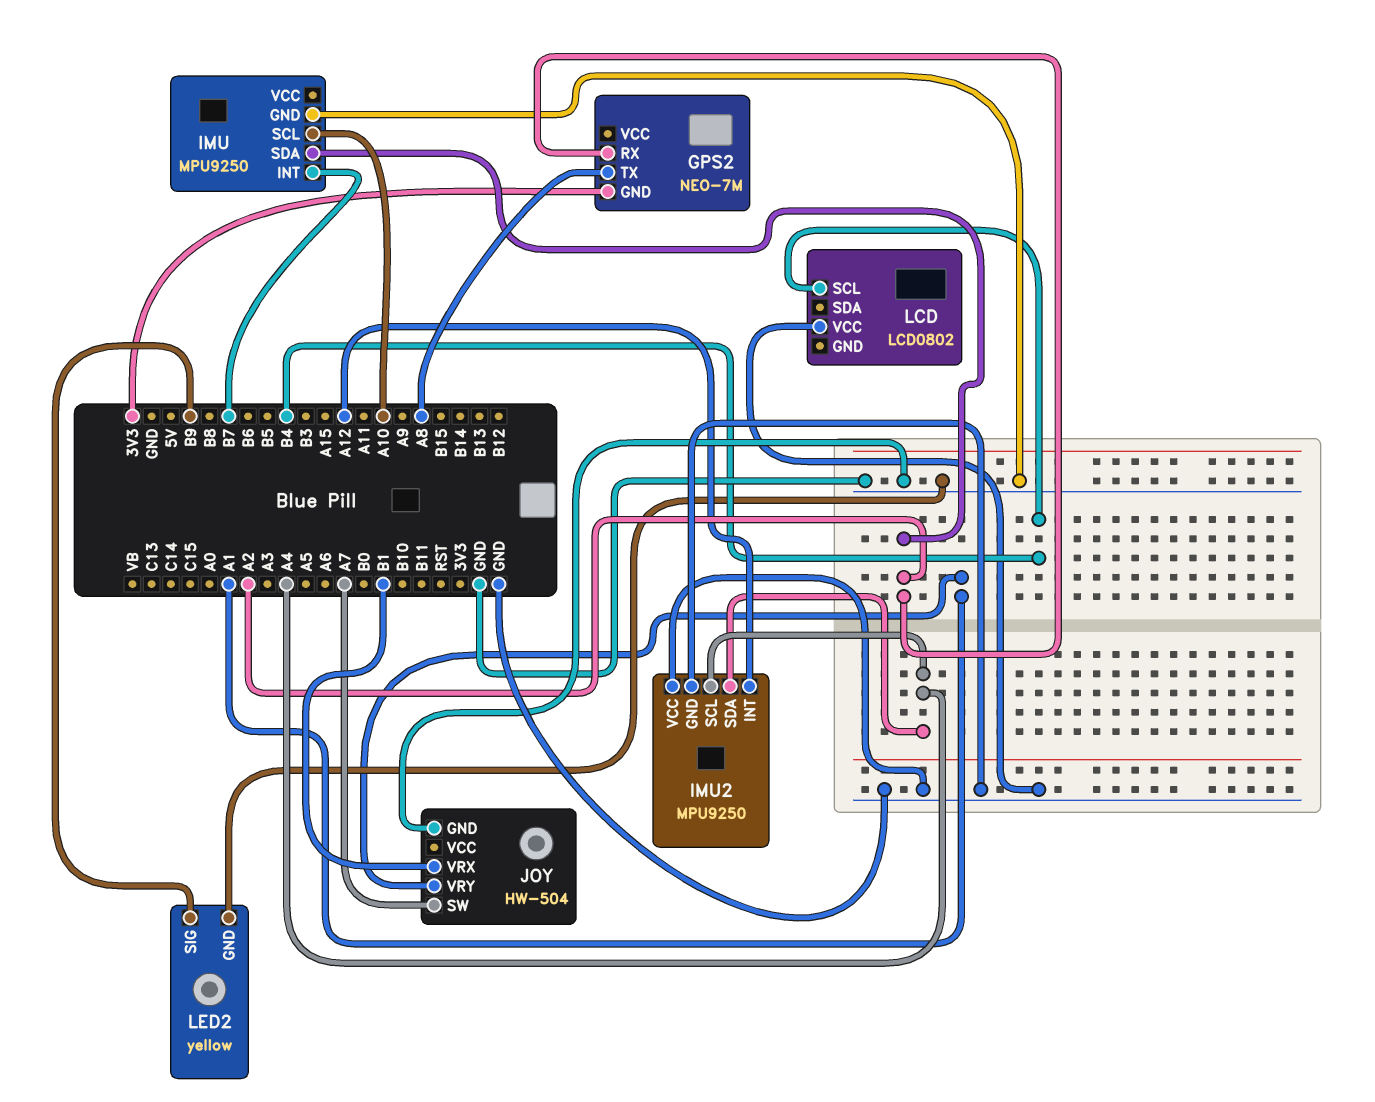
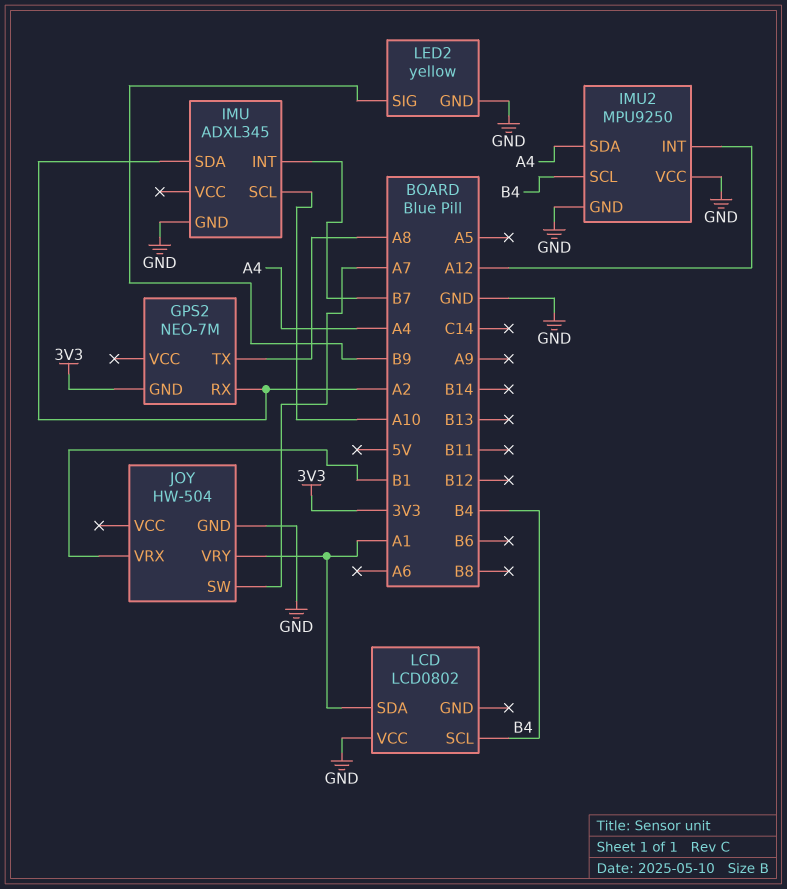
IMU: MPU9250 -> ADXL345
IMU2 pin SCL: A4 -> B4
LCD pin SDA: none -> A1

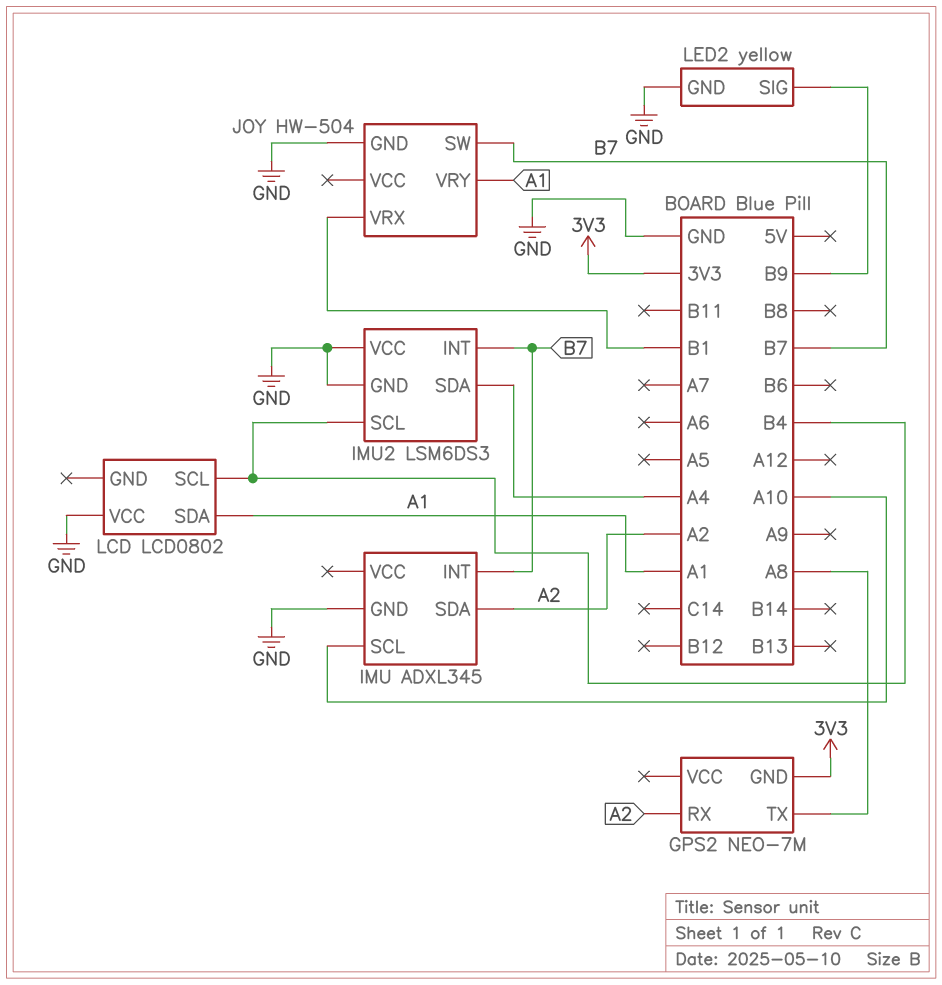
IMU2: MPU9250 -> LSM6DS3
IMU2 pin INT: A12 -> B7
JOY pin SW: A7 -> B7

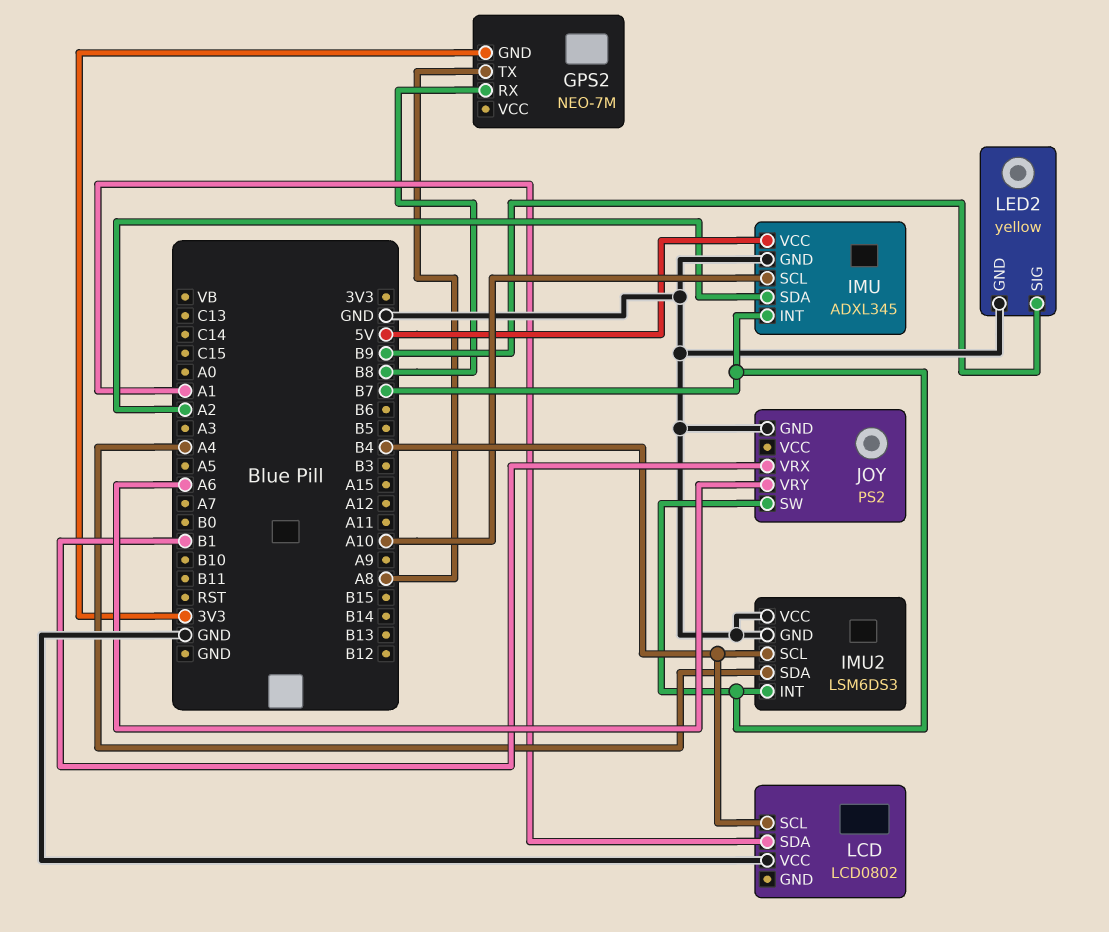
GPS2 pin RX: A2 -> B8
IMU pin VCC: none -> 5V
JOY: HW-504 -> PS2
JOY pin VRY: A1 -> A6

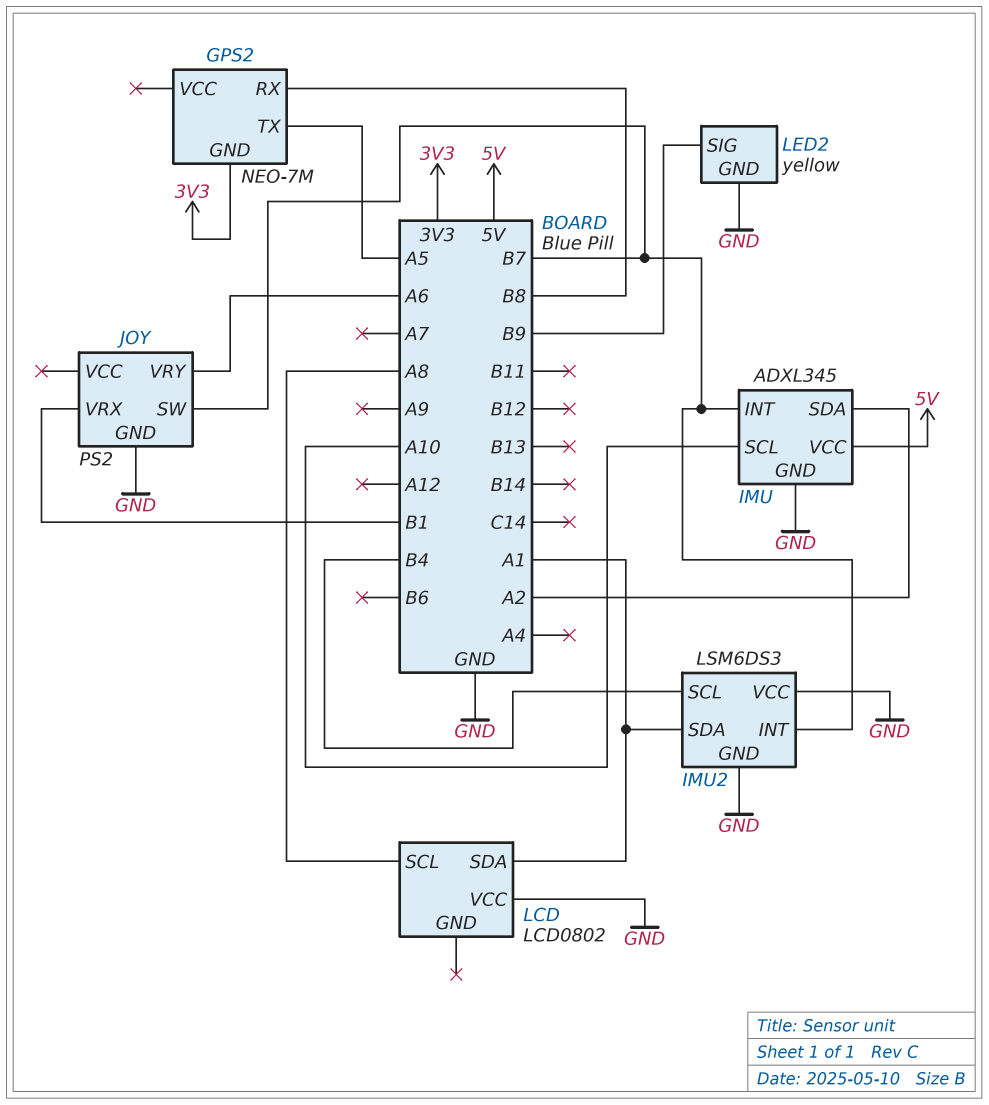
GPS2 pin TX: A8 -> A5
IMU2 pin SDA: A4 -> A1
LCD pin SCL: B4 -> A8

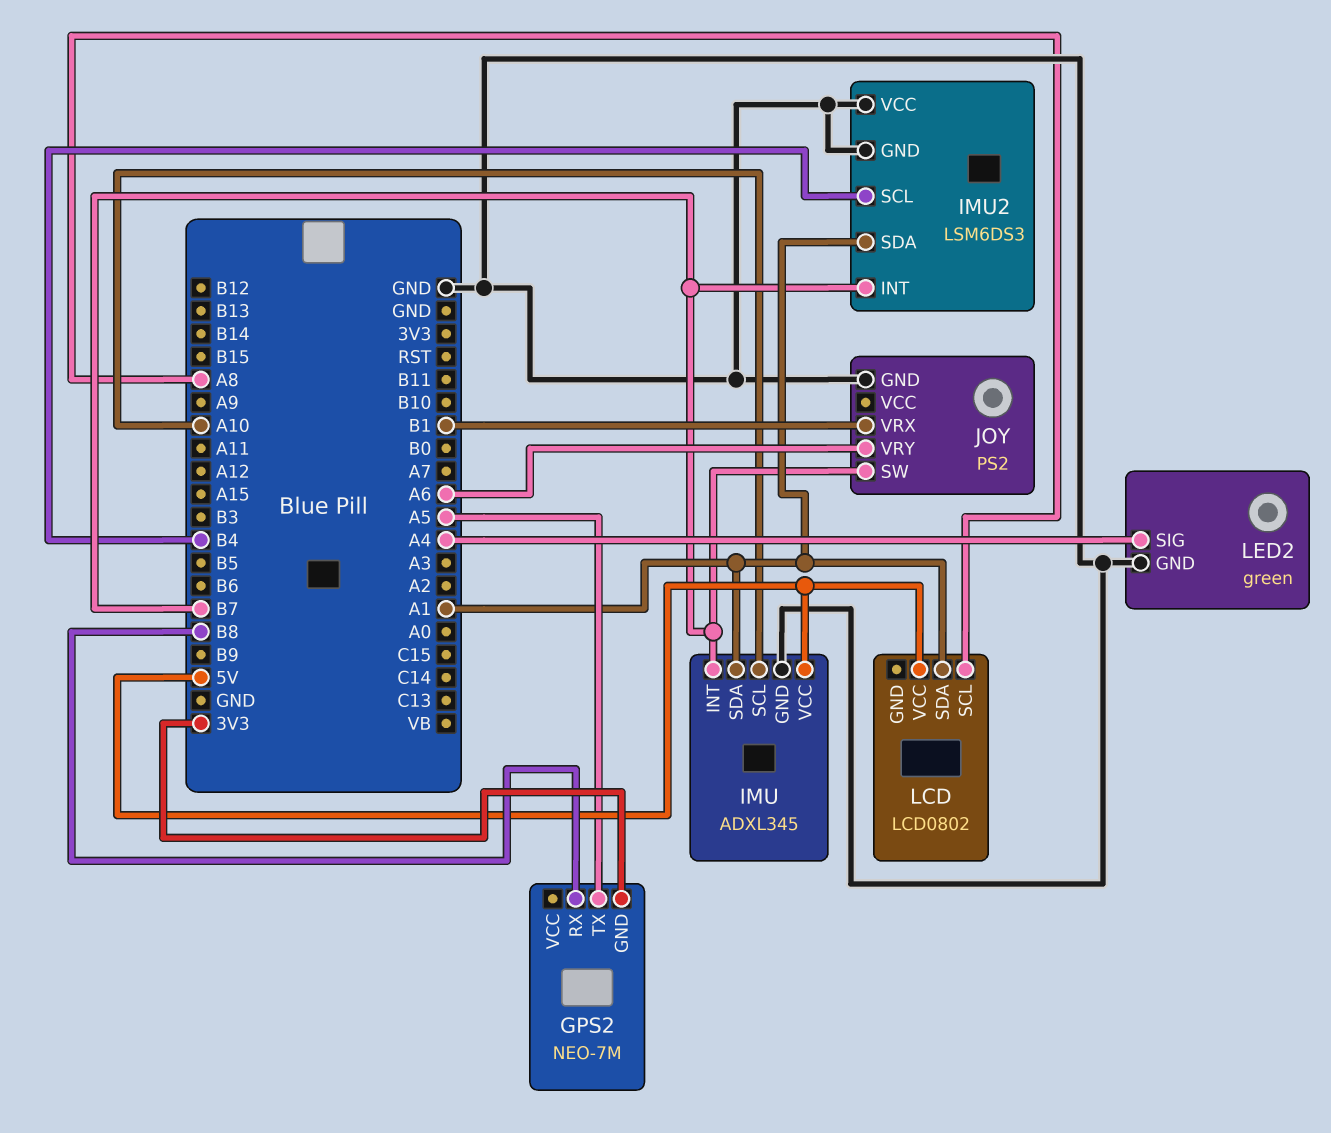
IMU pin SDA: A2 -> A1
LCD pin VCC: GND -> 5V
LED2: yellow -> green
LED2 pin SIG: B9 -> A4

